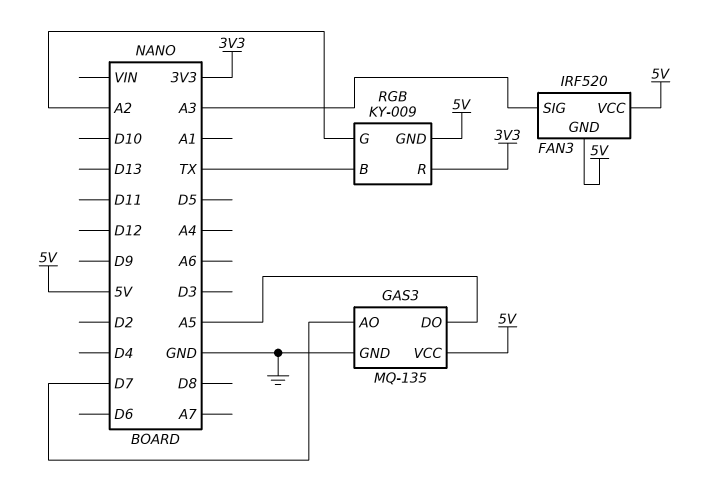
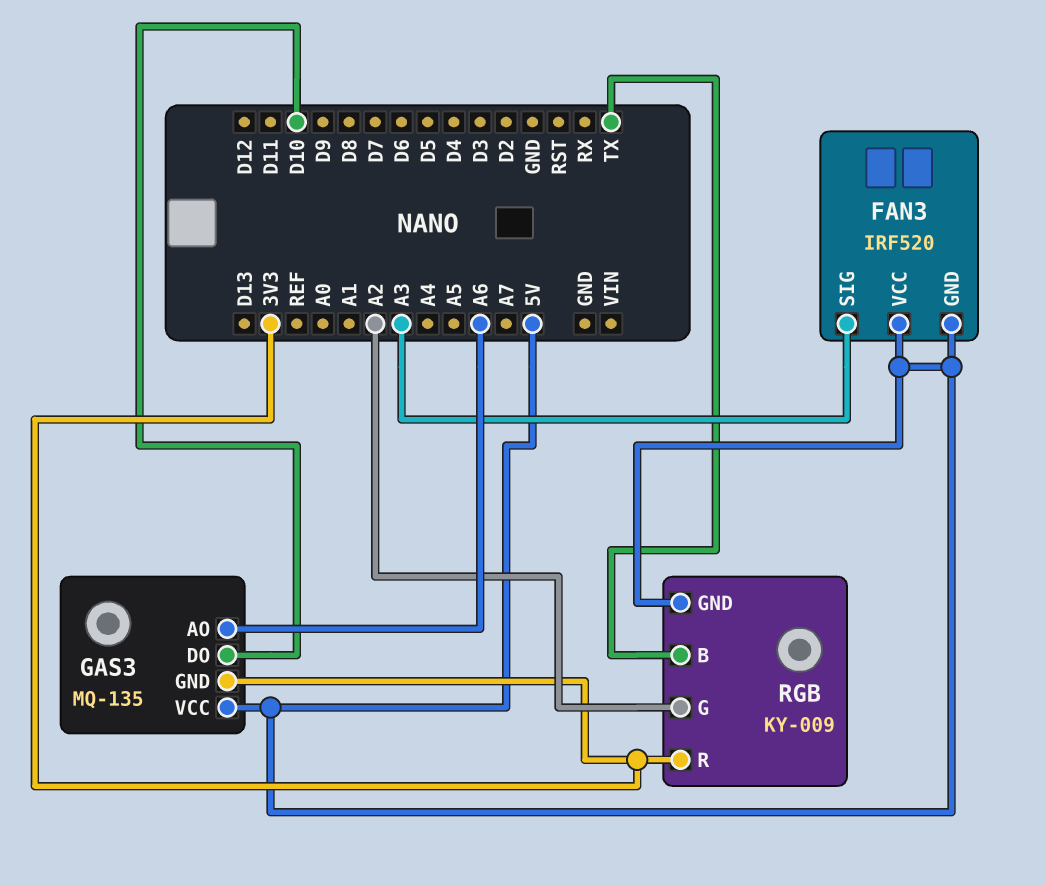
GAS3 pin AO: D7 -> A6
GAS3 pin DO: A5 -> D10
GAS3 pin GND: GND -> 3V3

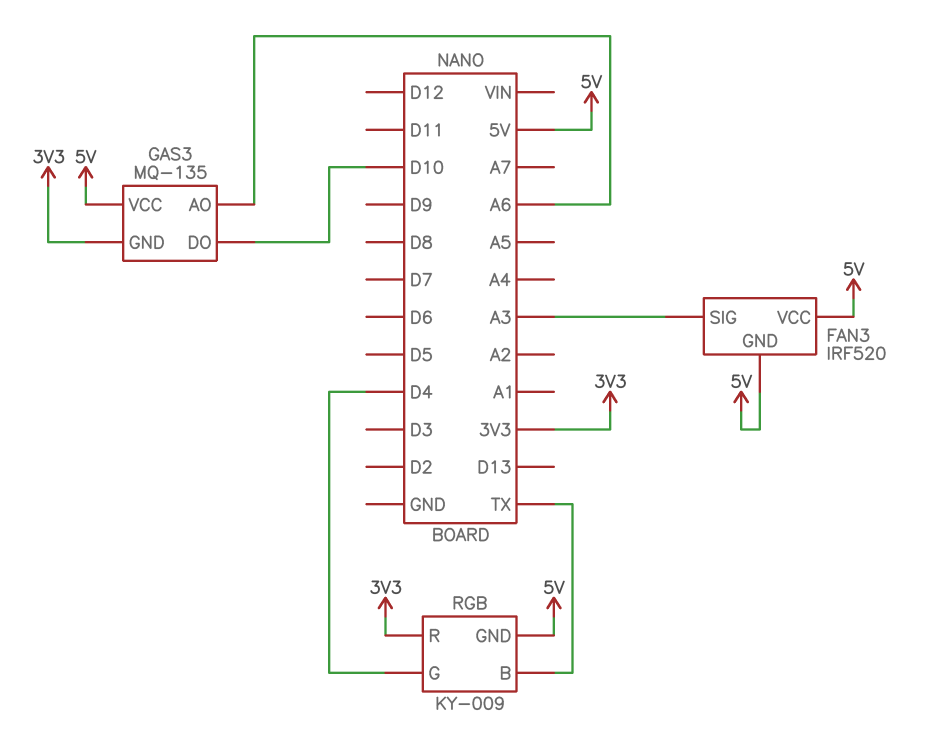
RGB pin G: A2 -> D4

